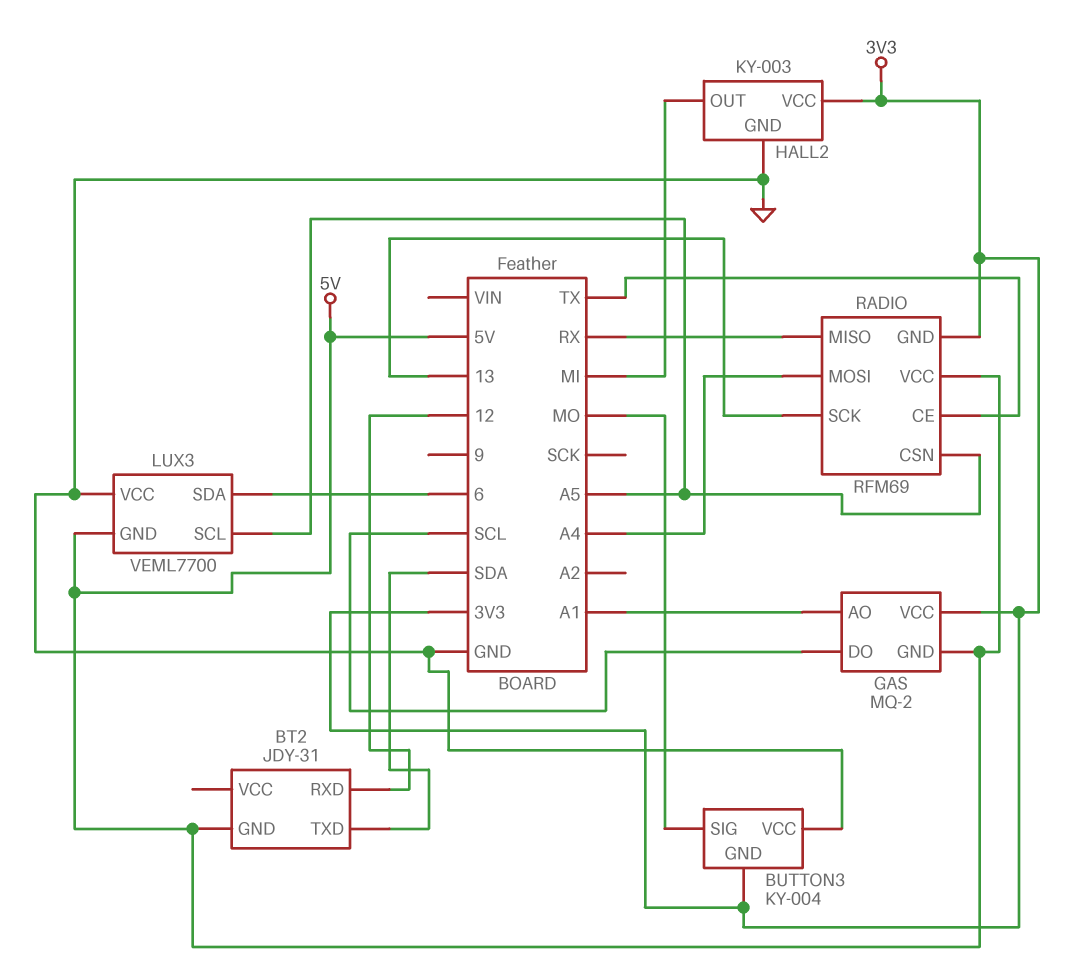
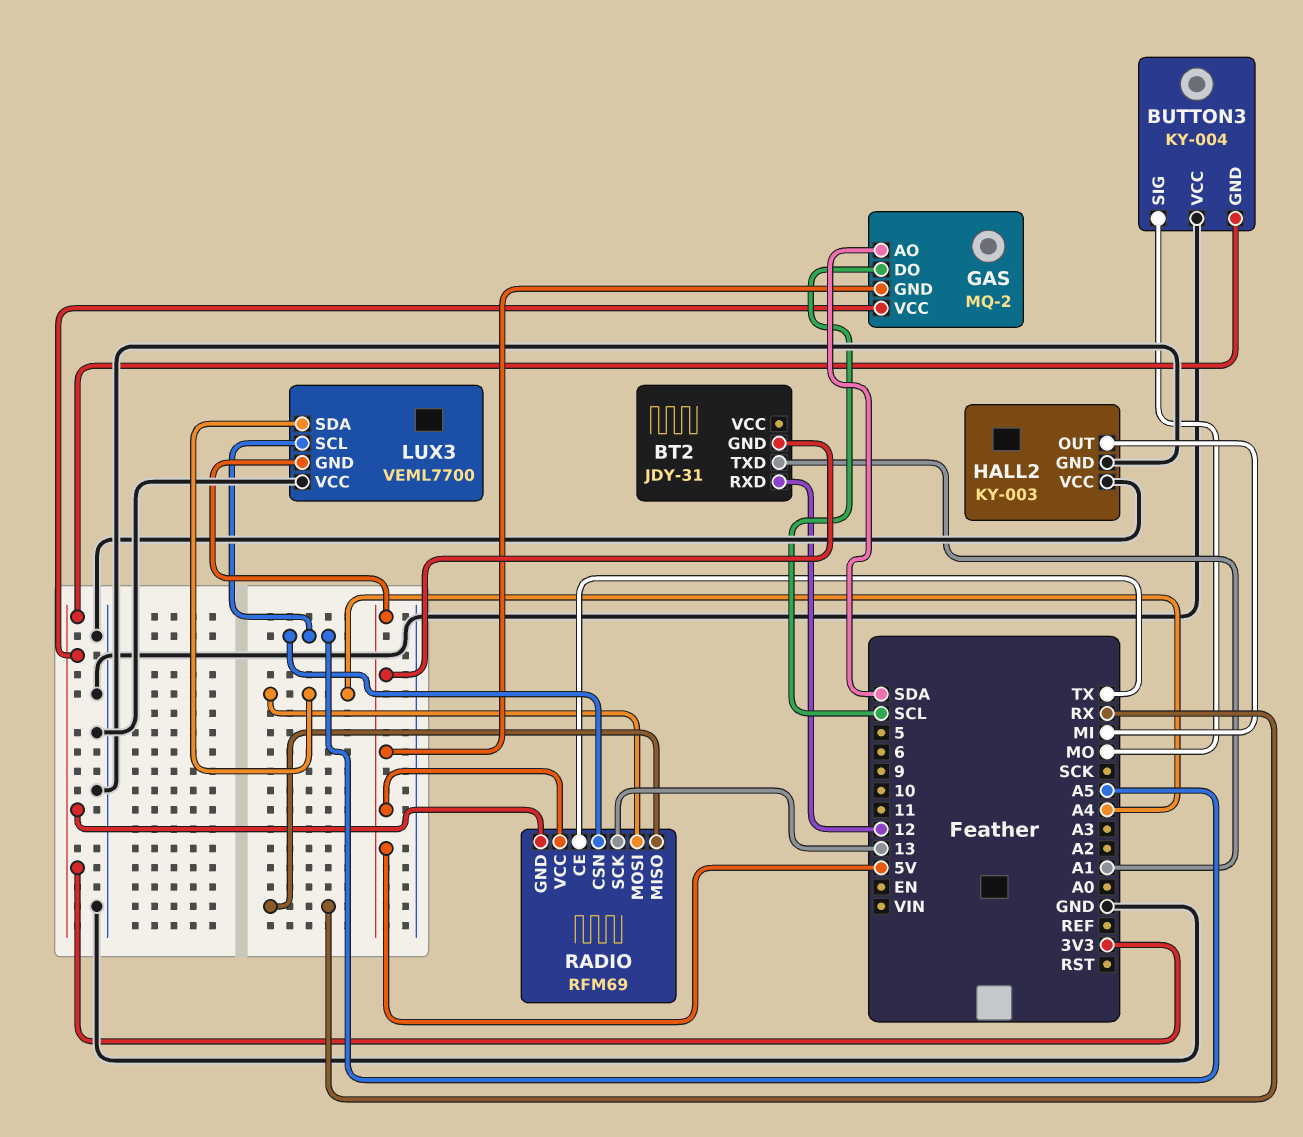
BT2 pin TXD: SDA -> A1
GAS pin AO: A1 -> SDA
HALL2 pin VCC: 3V3 -> GND
LUX3 pin SDA: 6 -> A4

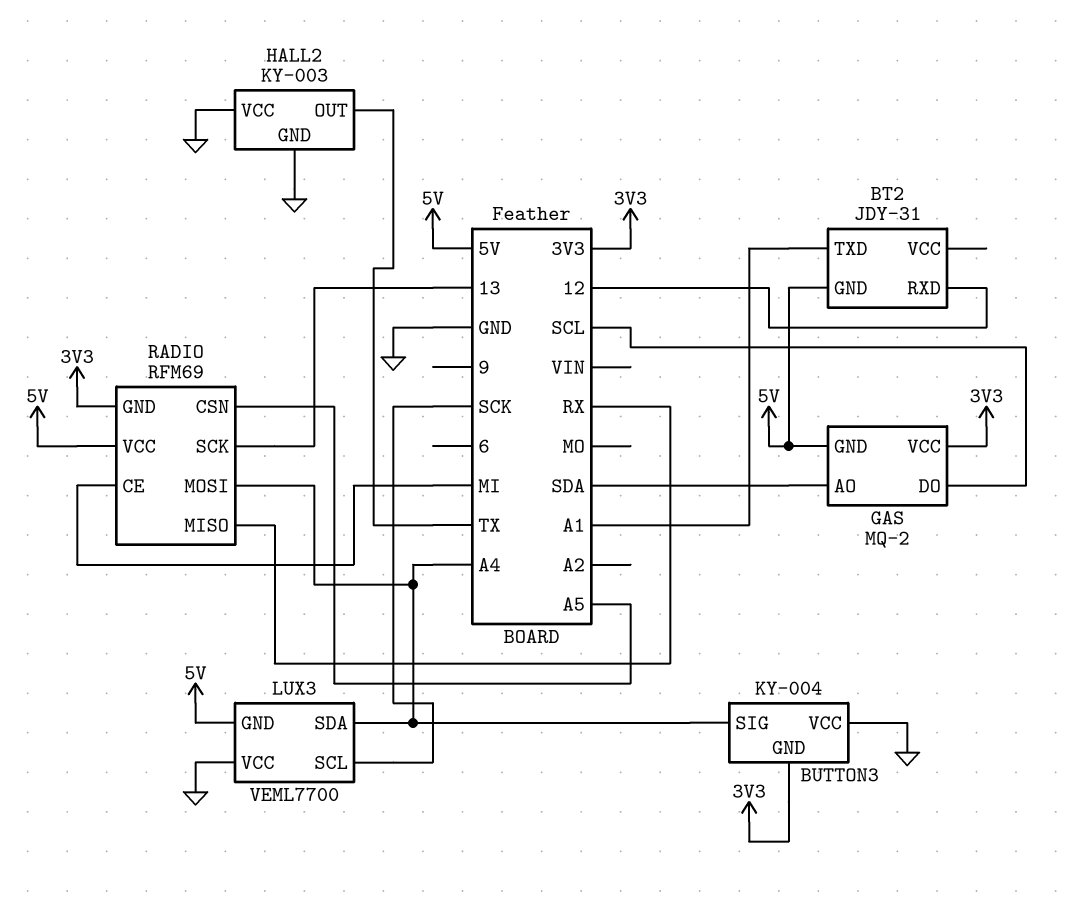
BUTTON3 pin SIG: MO -> A4
HALL2 pin OUT: MI -> TX
LUX3 pin SCL: A5 -> SCK
RADIO pin CE: TX -> MI

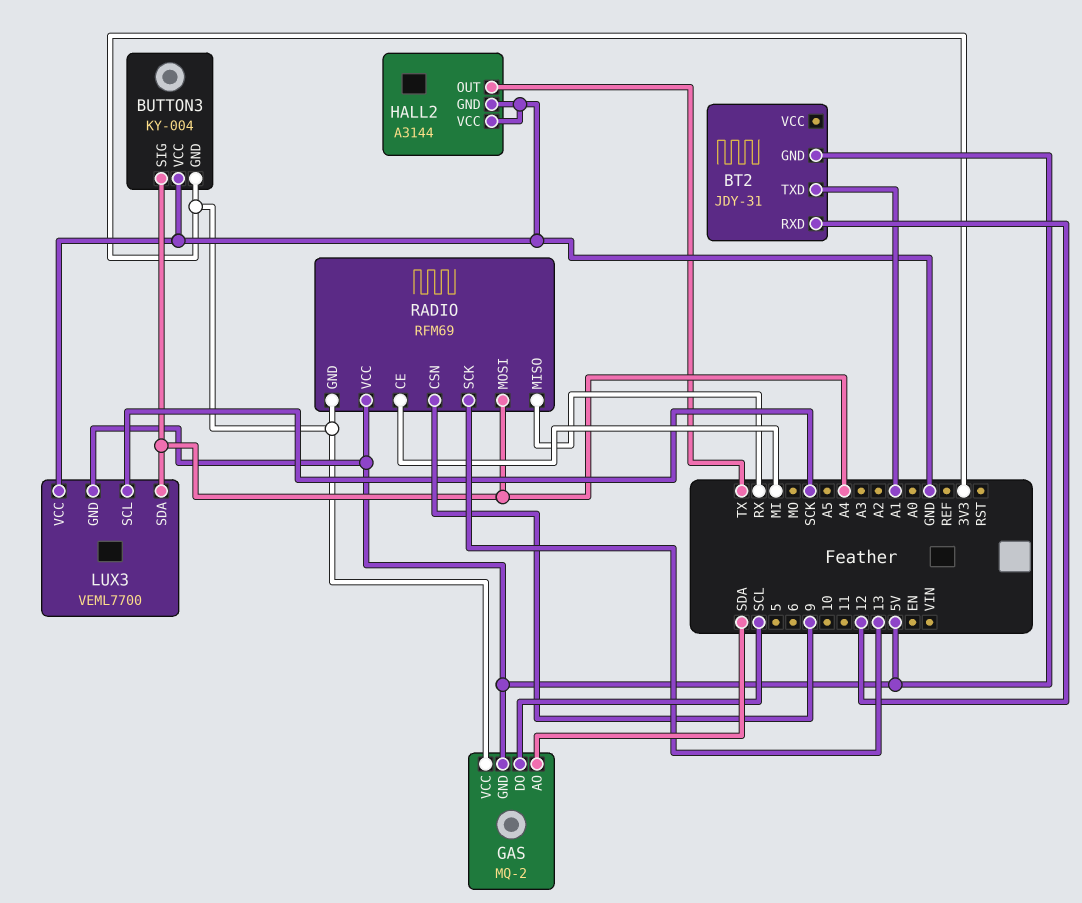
HALL2: KY-003 -> A3144
RADIO pin CSN: A5 -> 9

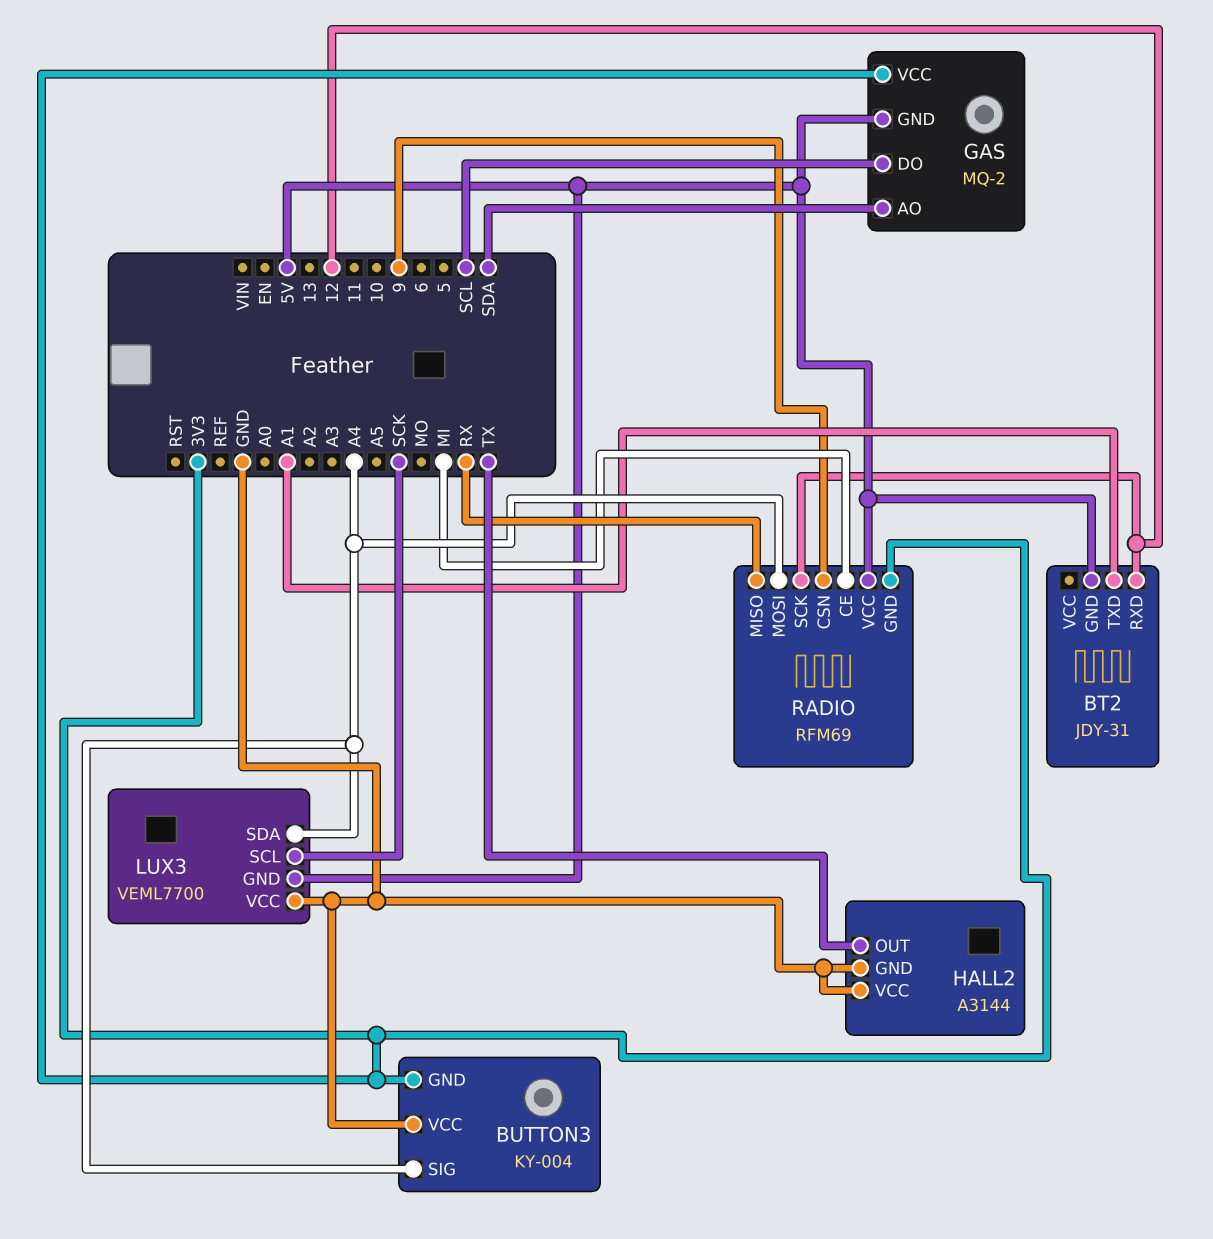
RADIO pin SCK: 13 -> 12

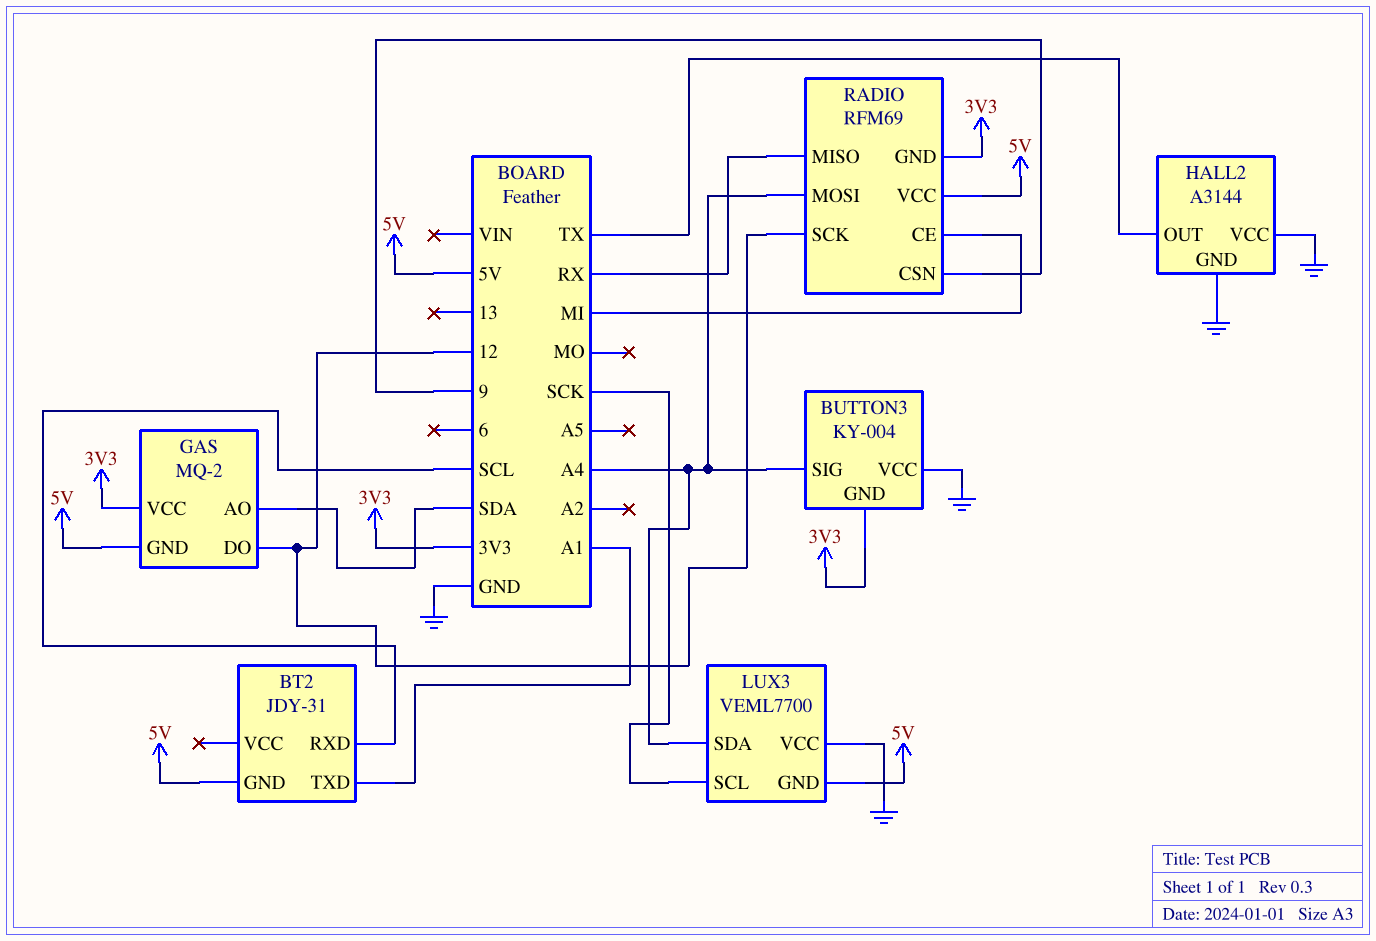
BT2 pin RXD: 12 -> SCL
GAS pin DO: SCL -> 12

